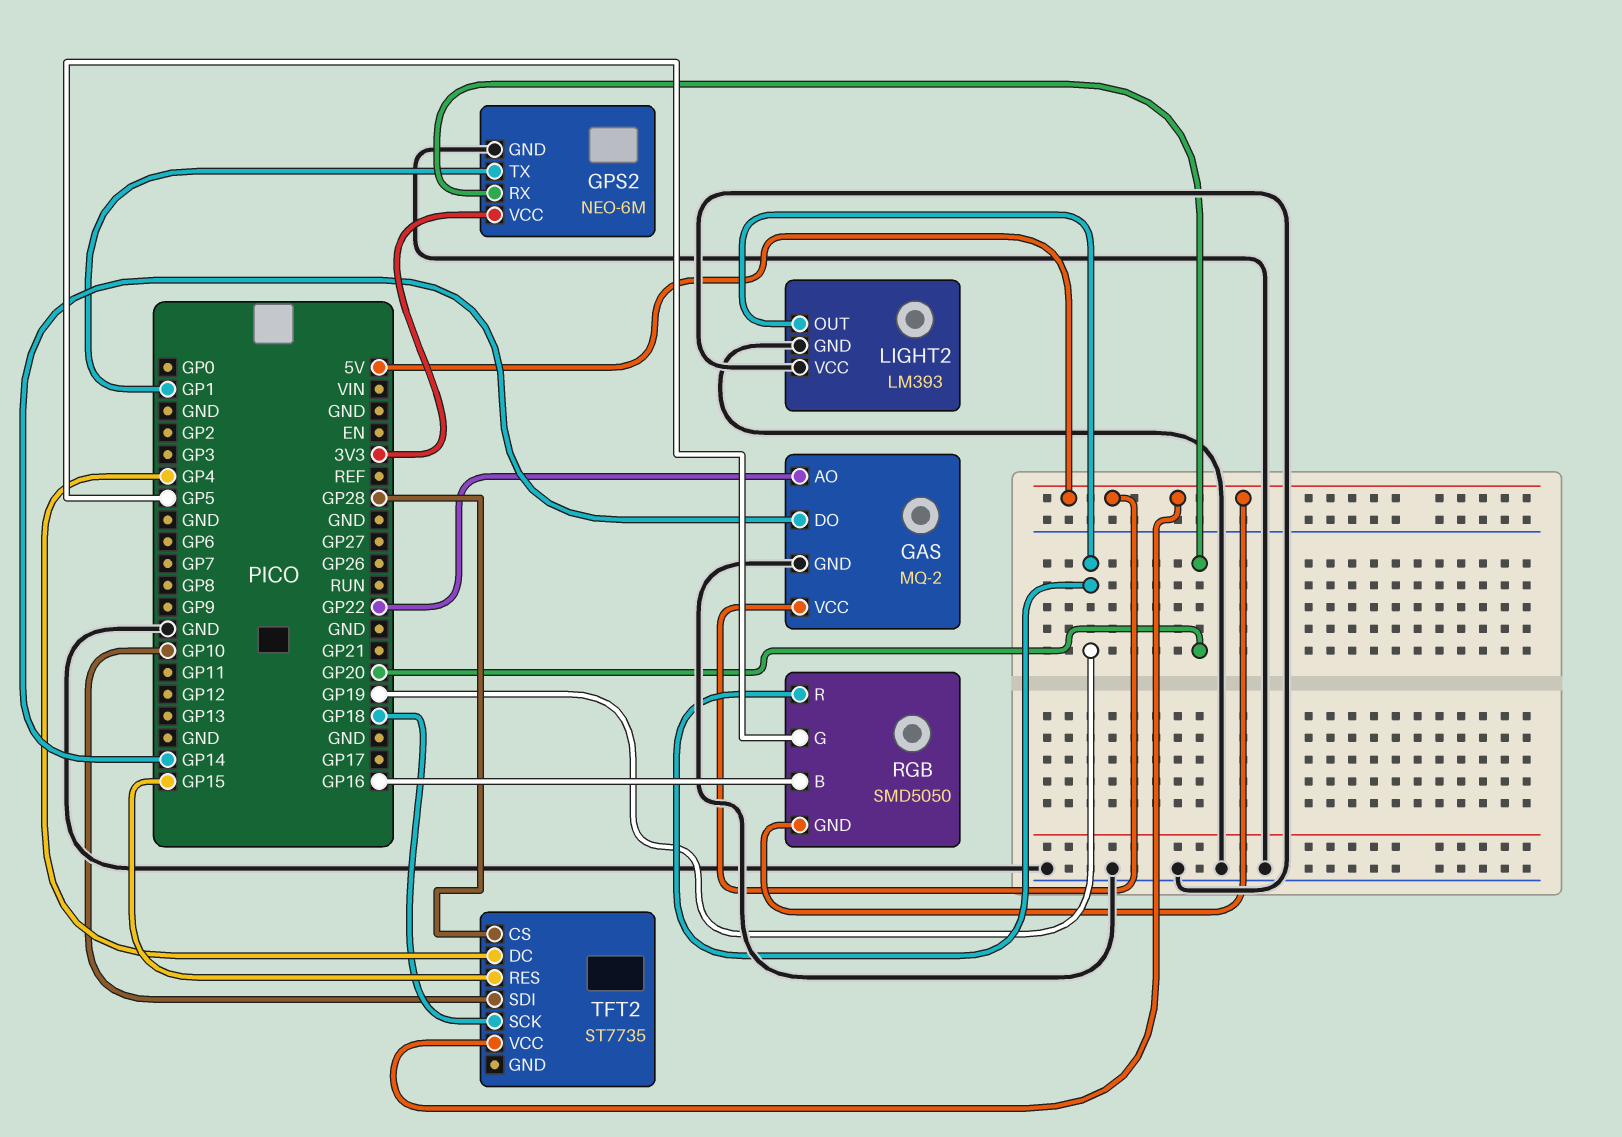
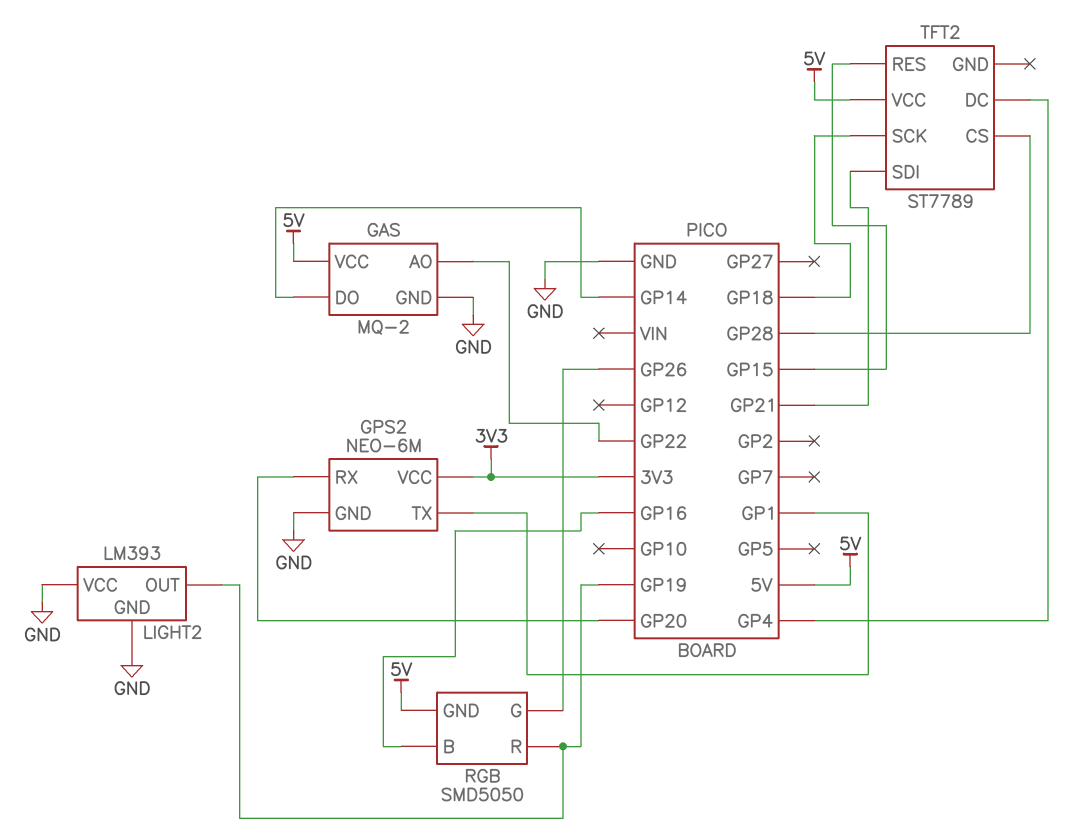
RGB pin G: GP5 -> GP26
TFT2: ST7735 -> ST7789
TFT2 pin SDI: GP10 -> GP21

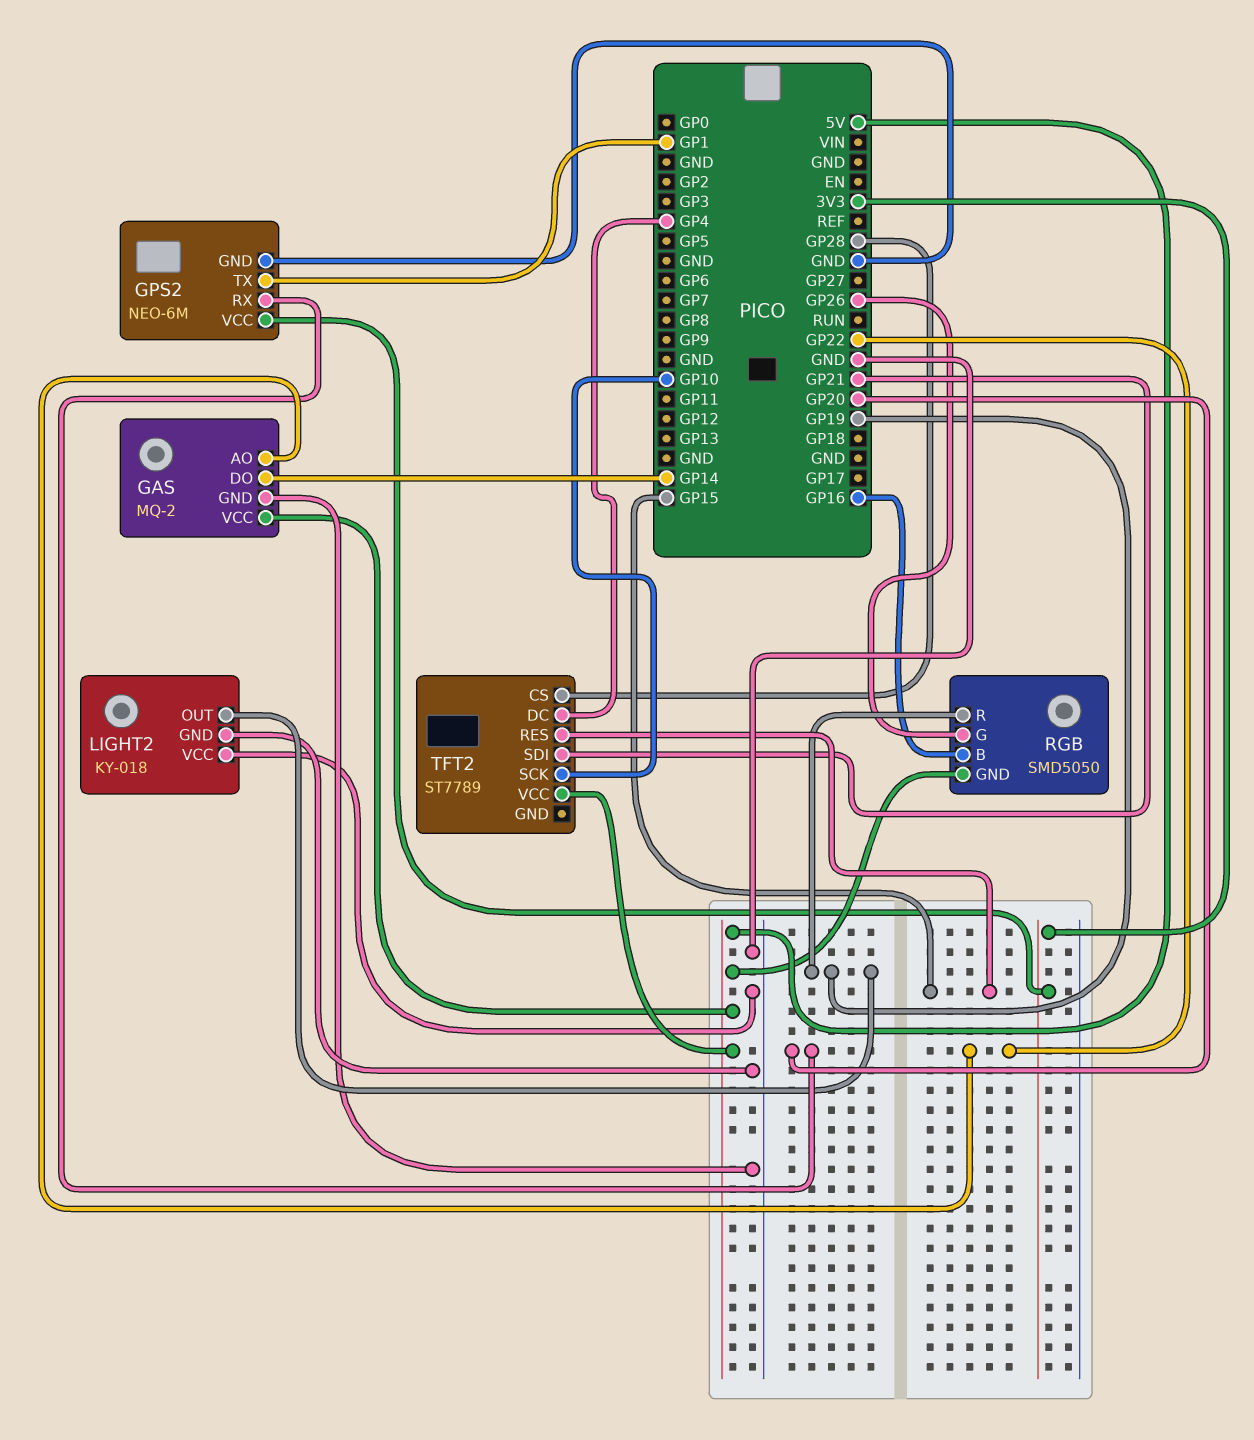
LIGHT2: LM393 -> KY-018
TFT2 pin SCK: GP18 -> GP10

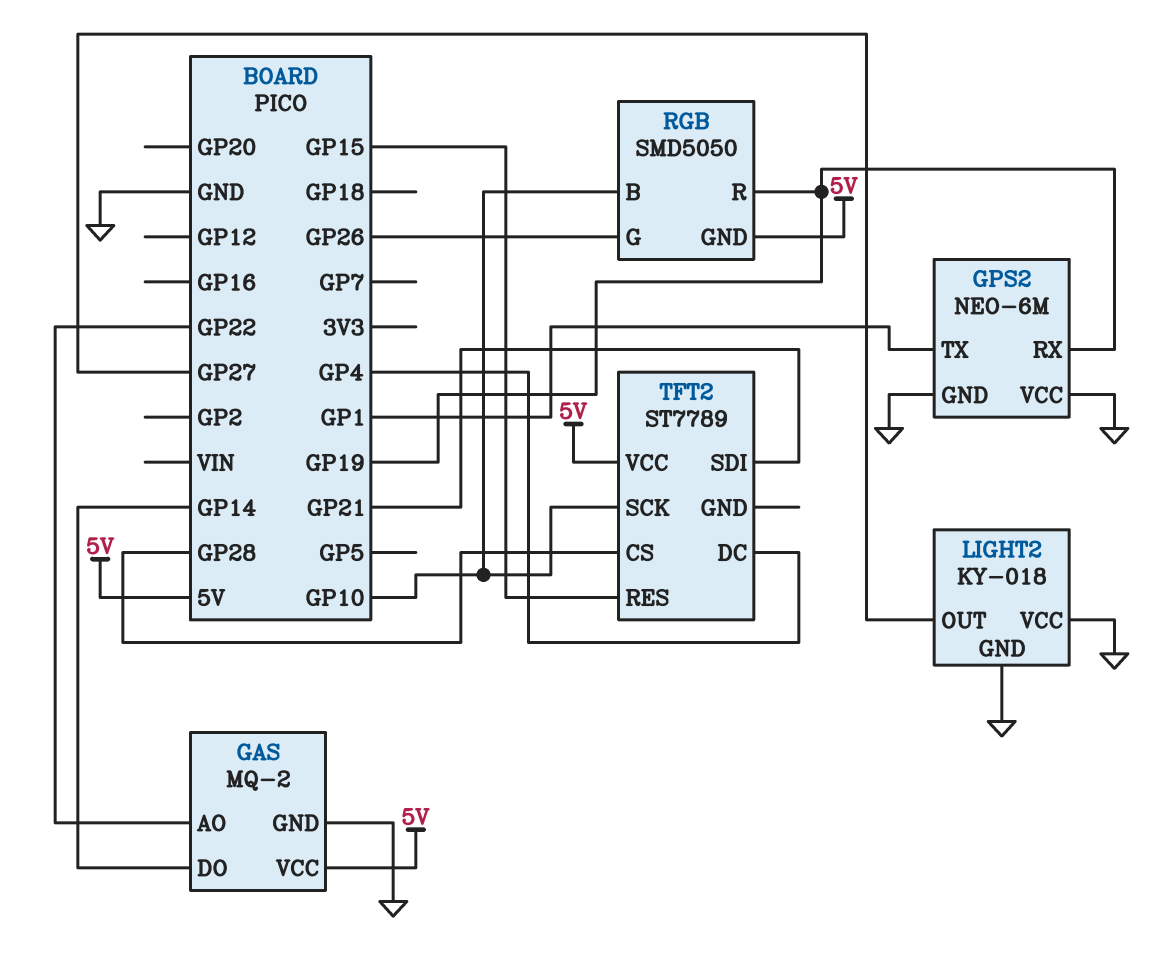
GPS2 pin RX: GP20 -> GP19
GPS2 pin VCC: 3V3 -> GND
LIGHT2 pin OUT: GP19 -> GP27
RGB pin B: GP16 -> GP10

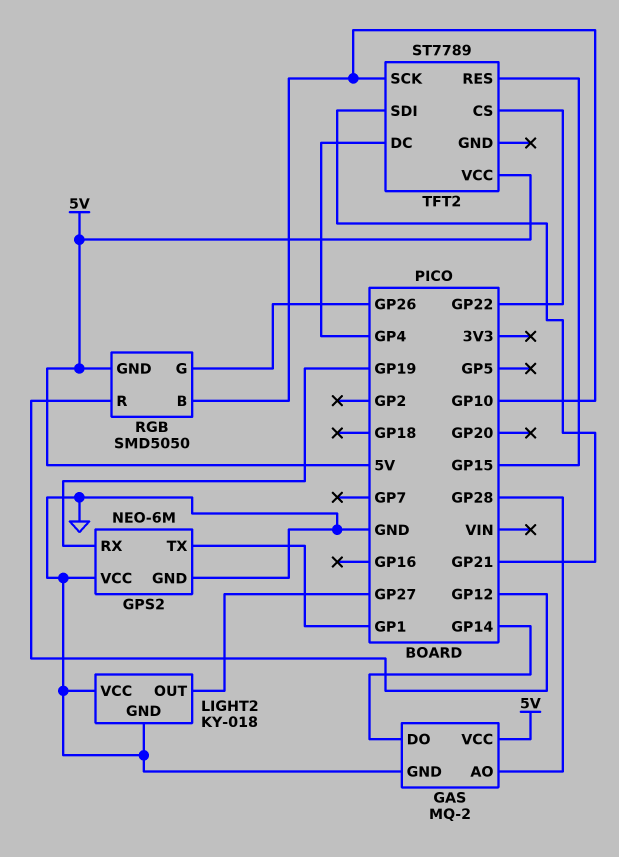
GAS pin AO: GP22 -> GP28
RGB pin R: GP19 -> GP12
TFT2 pin CS: GP28 -> GP22

